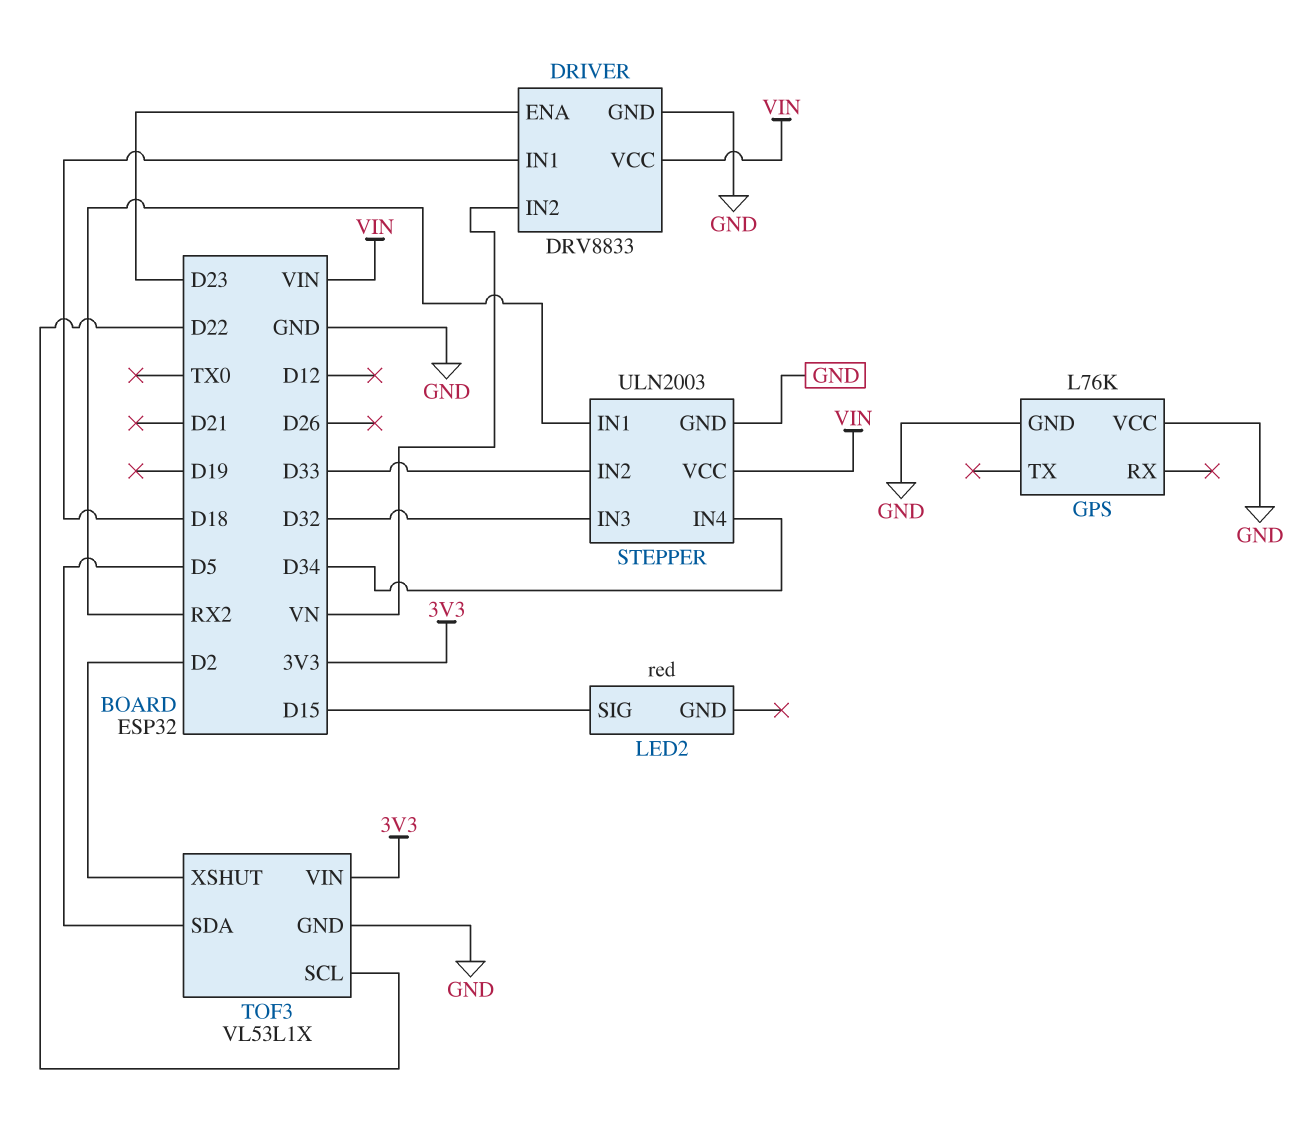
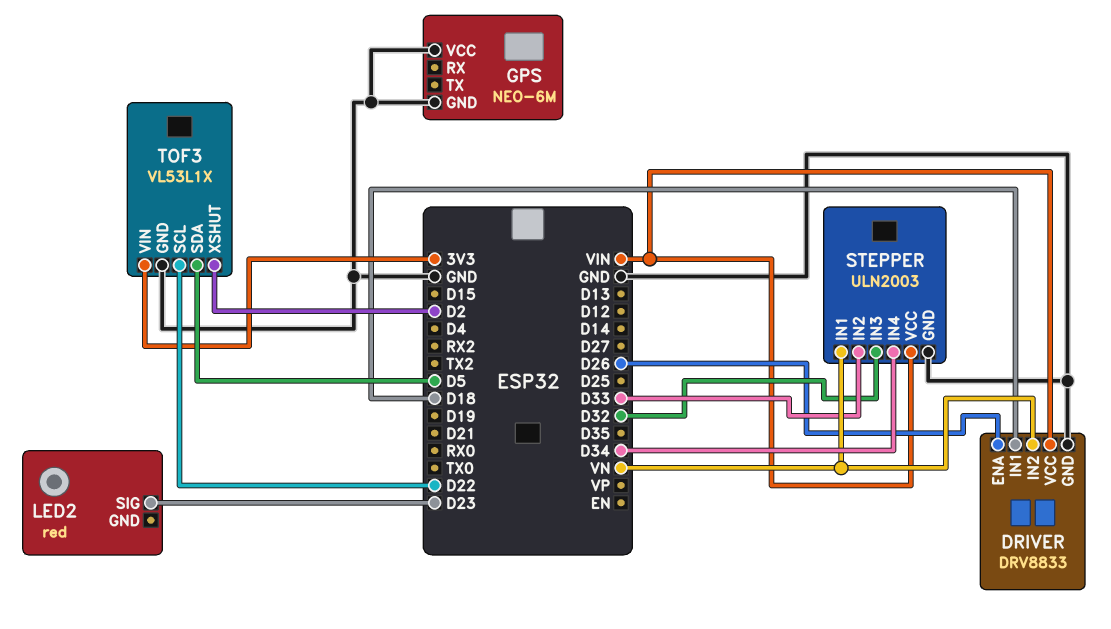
DRIVER pin ENA: D23 -> D26
GPS: L76K -> NEO-6M
LED2 pin SIG: D15 -> D23
STEPPER pin IN1: RX2 -> VN

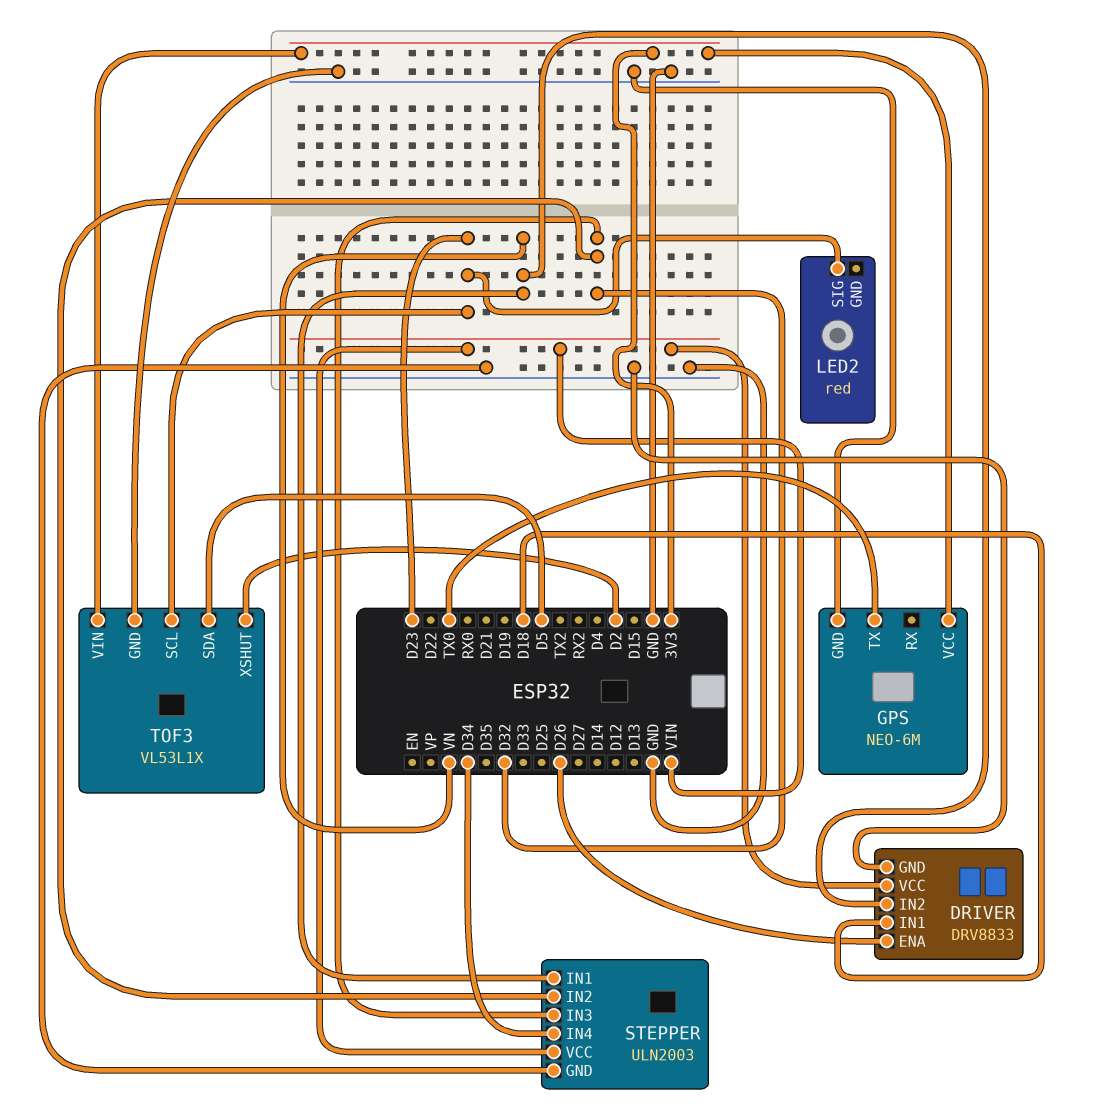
GPS pin TX: none -> TX0
GPS pin VCC: GND -> 3V3
STEPPER pin IN2: D33 -> D32
TOF3 pin SCL: D22 -> D23

